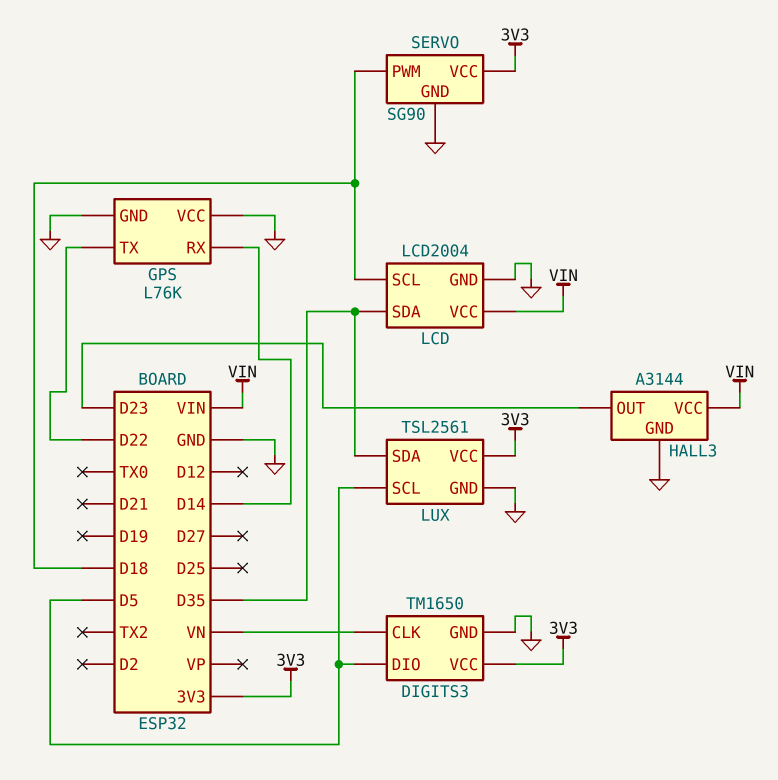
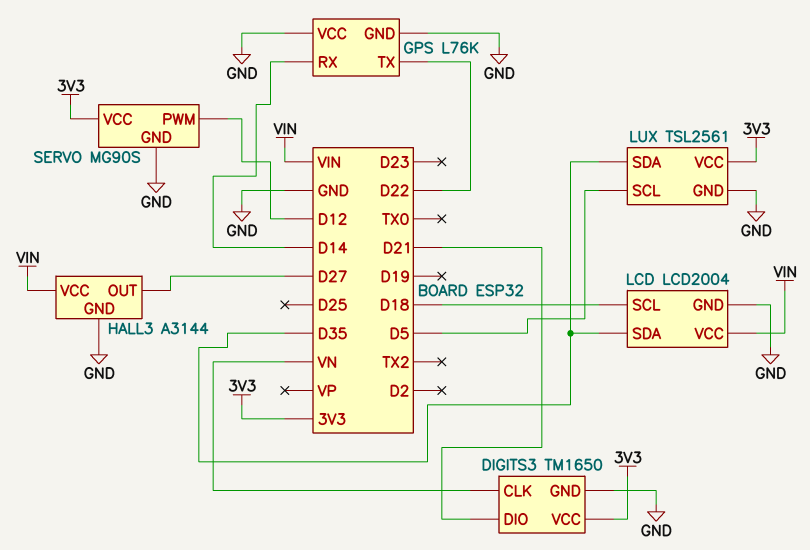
DIGITS3 pin DIO: D5 -> D21
HALL3 pin OUT: D23 -> D27
SERVO: SG90 -> MG90S
SERVO pin PWM: D18 -> D12

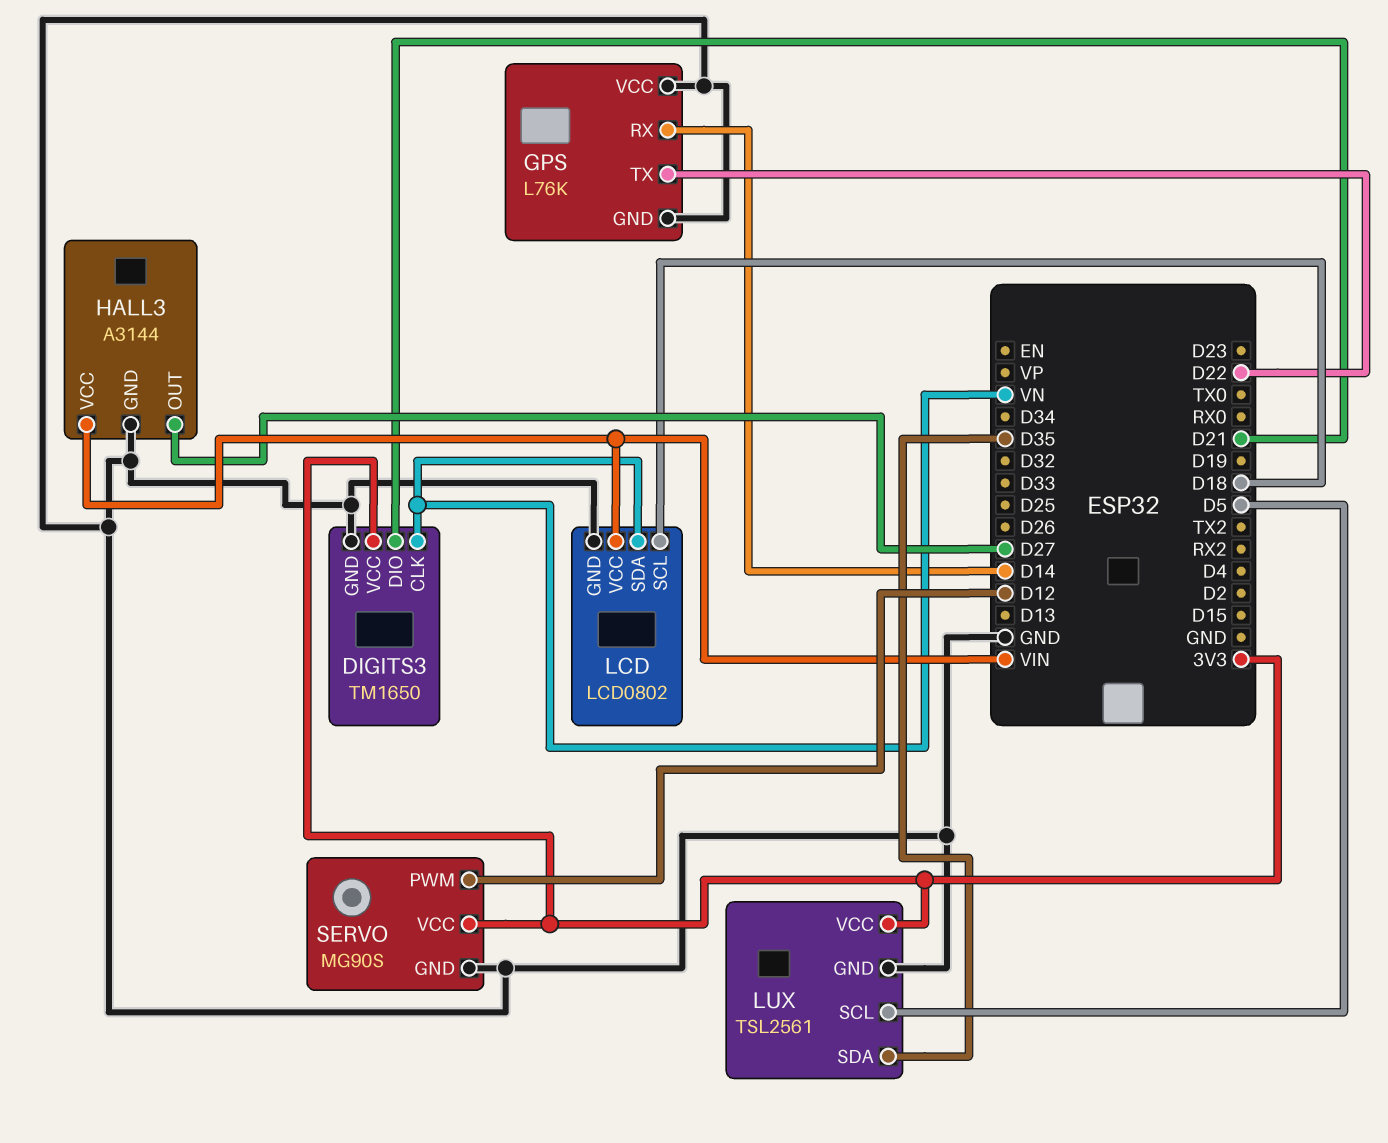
LCD: LCD2004 -> LCD0802
LCD pin SDA: D35 -> VN

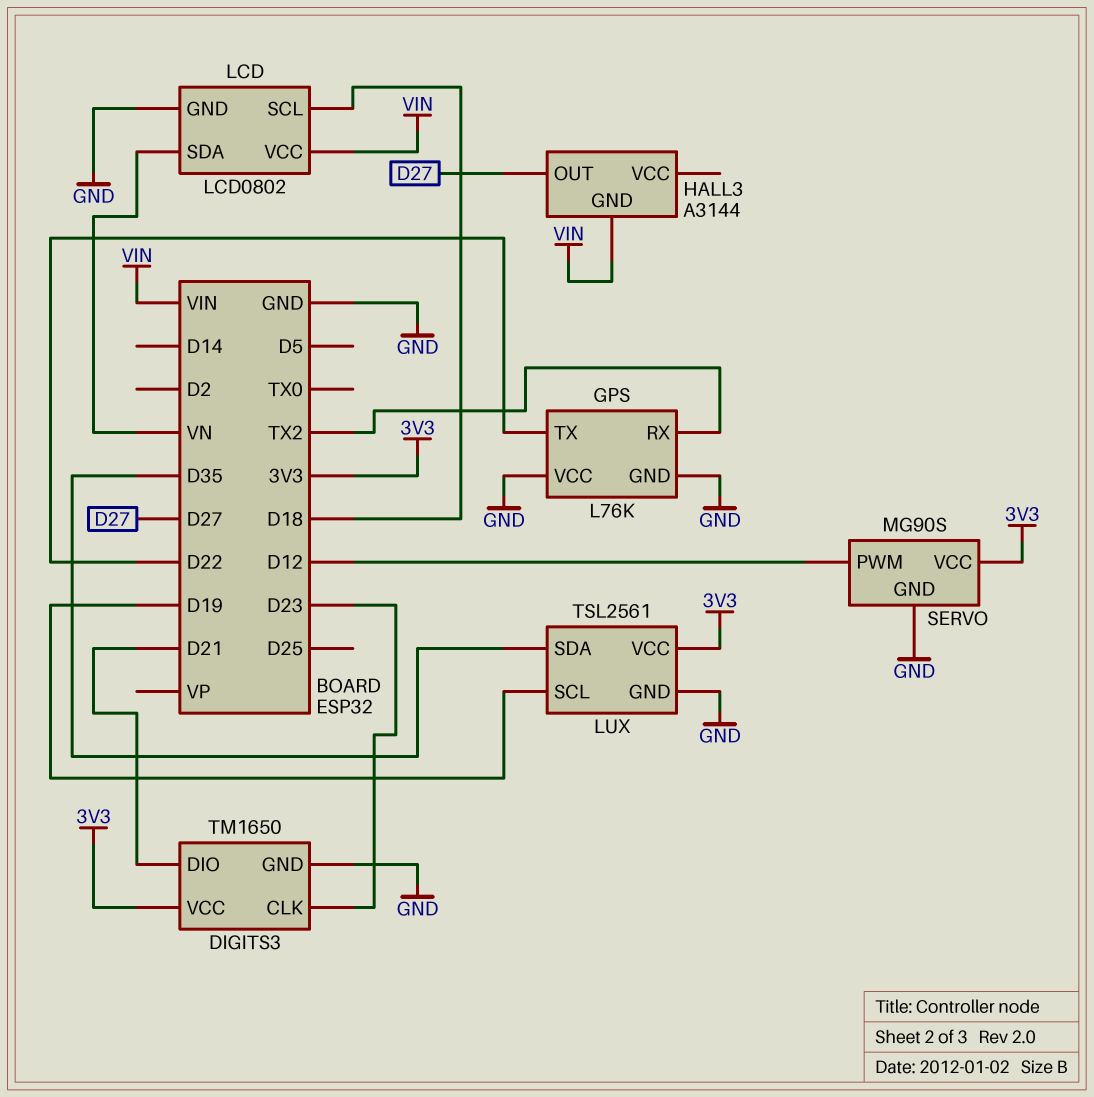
DIGITS3 pin CLK: VN -> D23
GPS pin RX: D14 -> TX2
HALL3 pin GND: GND -> VIN
HALL3 pin VCC: VIN -> none
LUX pin SCL: D5 -> D19

